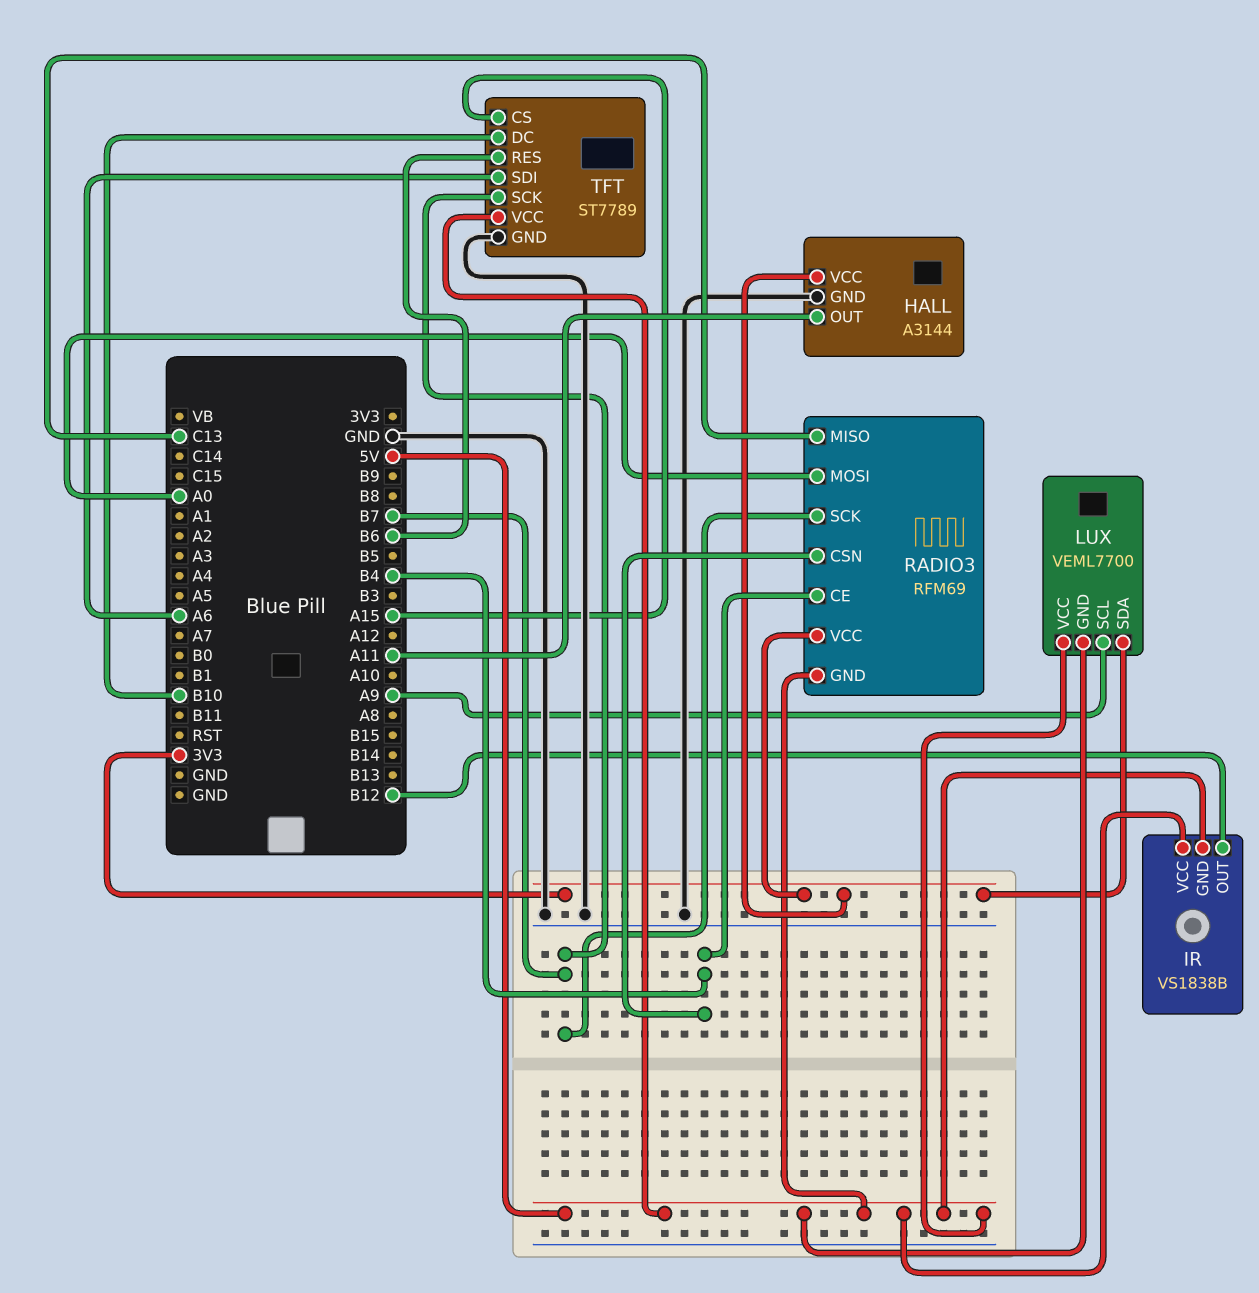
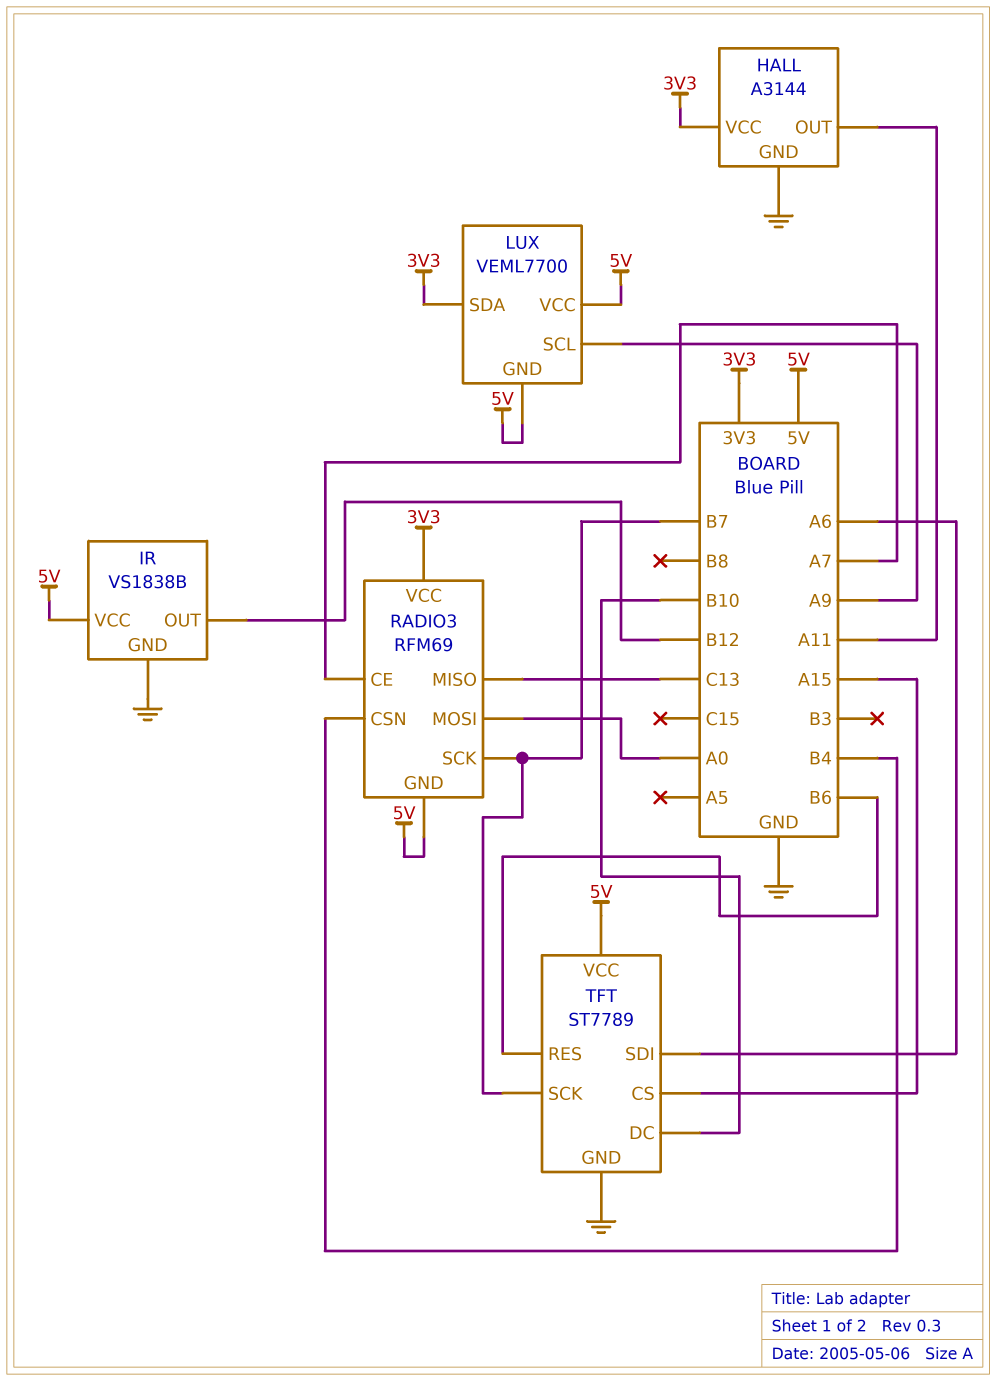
IR pin GND: 5V -> GND
RADIO3 pin CE: B4 -> A7

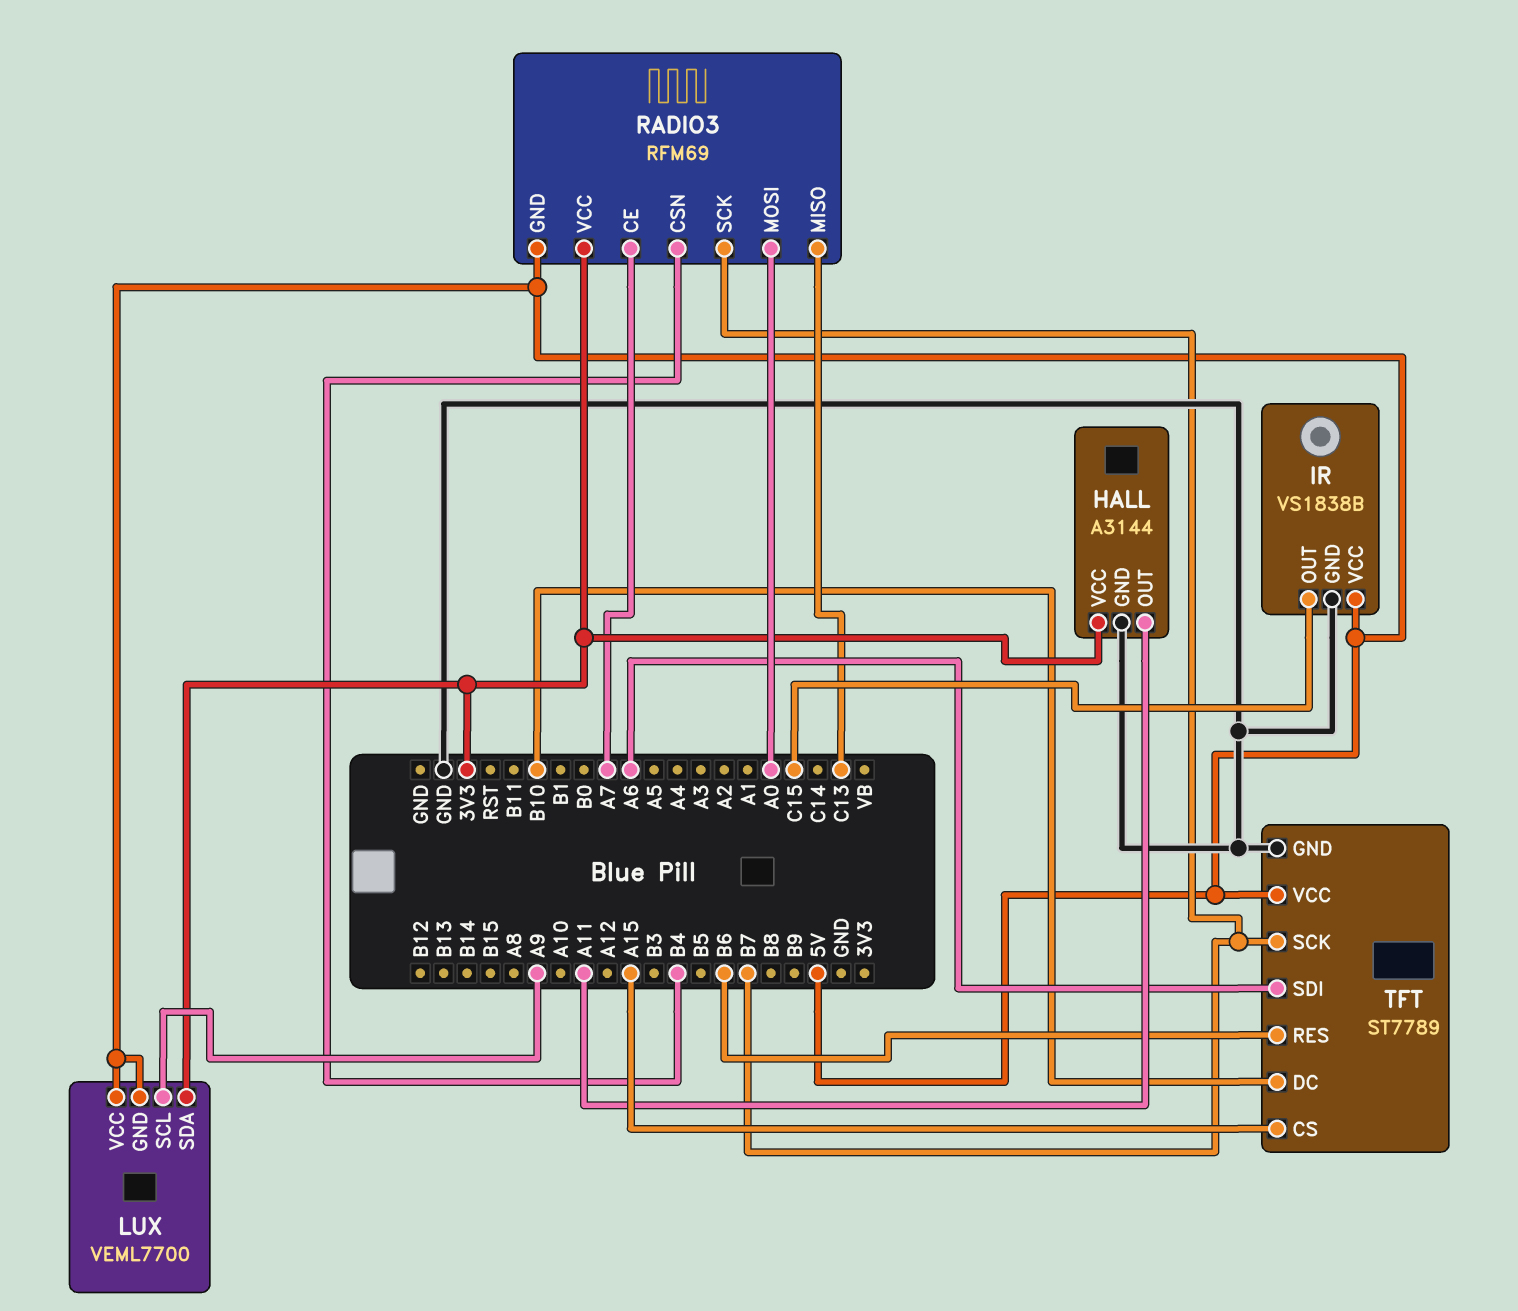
IR pin OUT: B12 -> C15

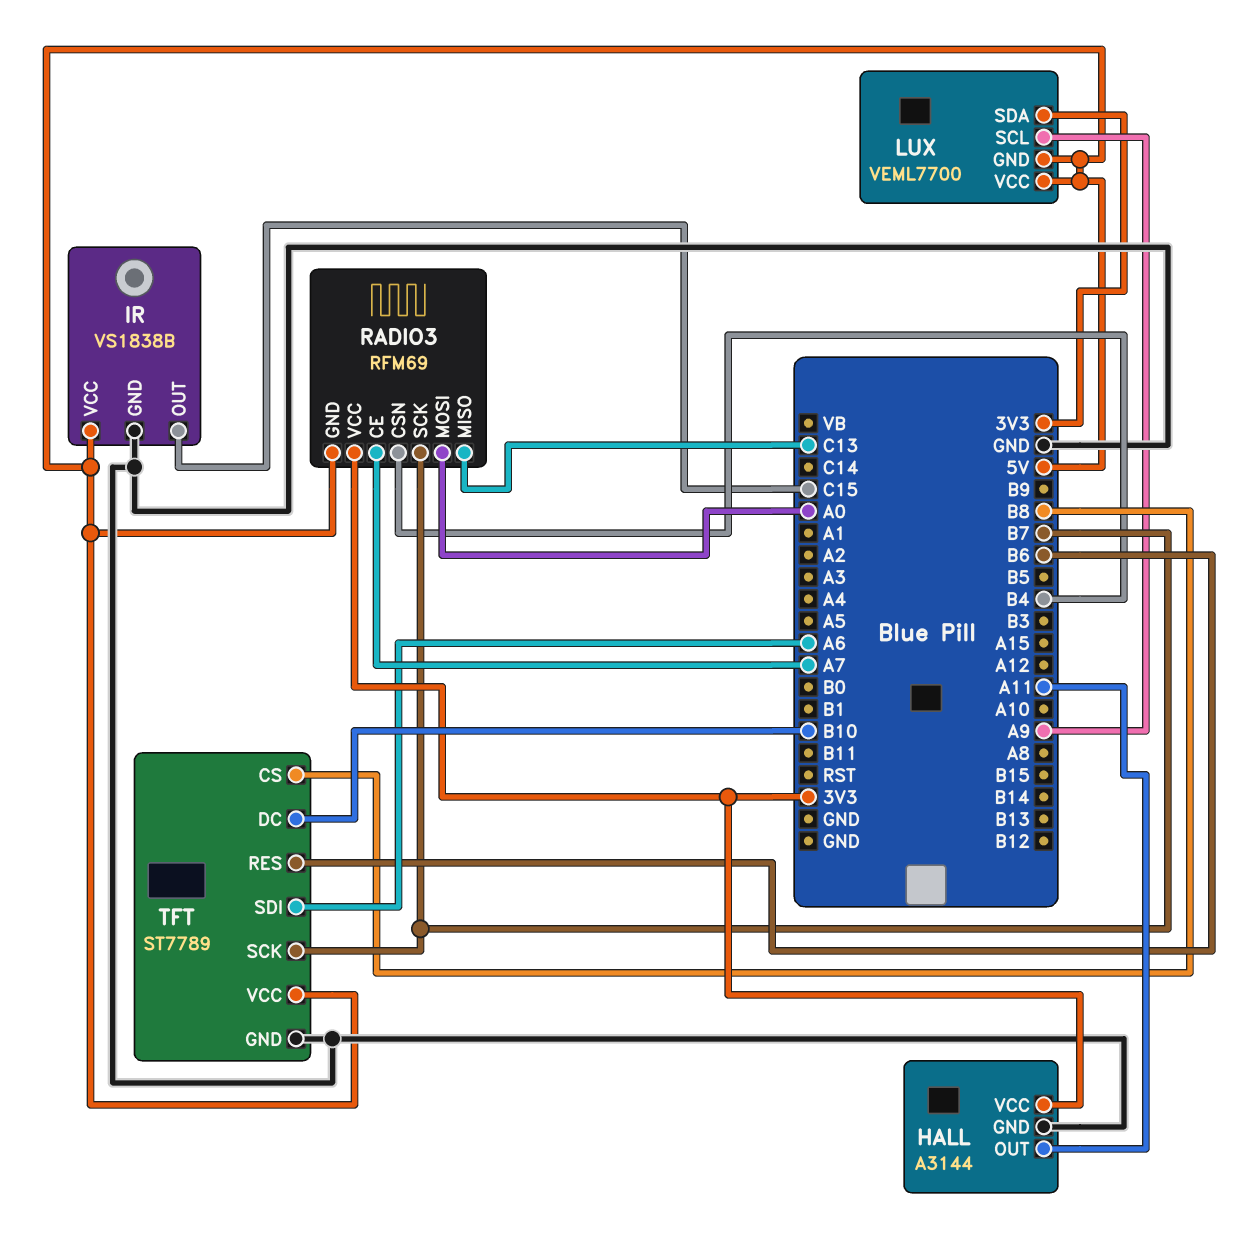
TFT pin CS: A15 -> B8

